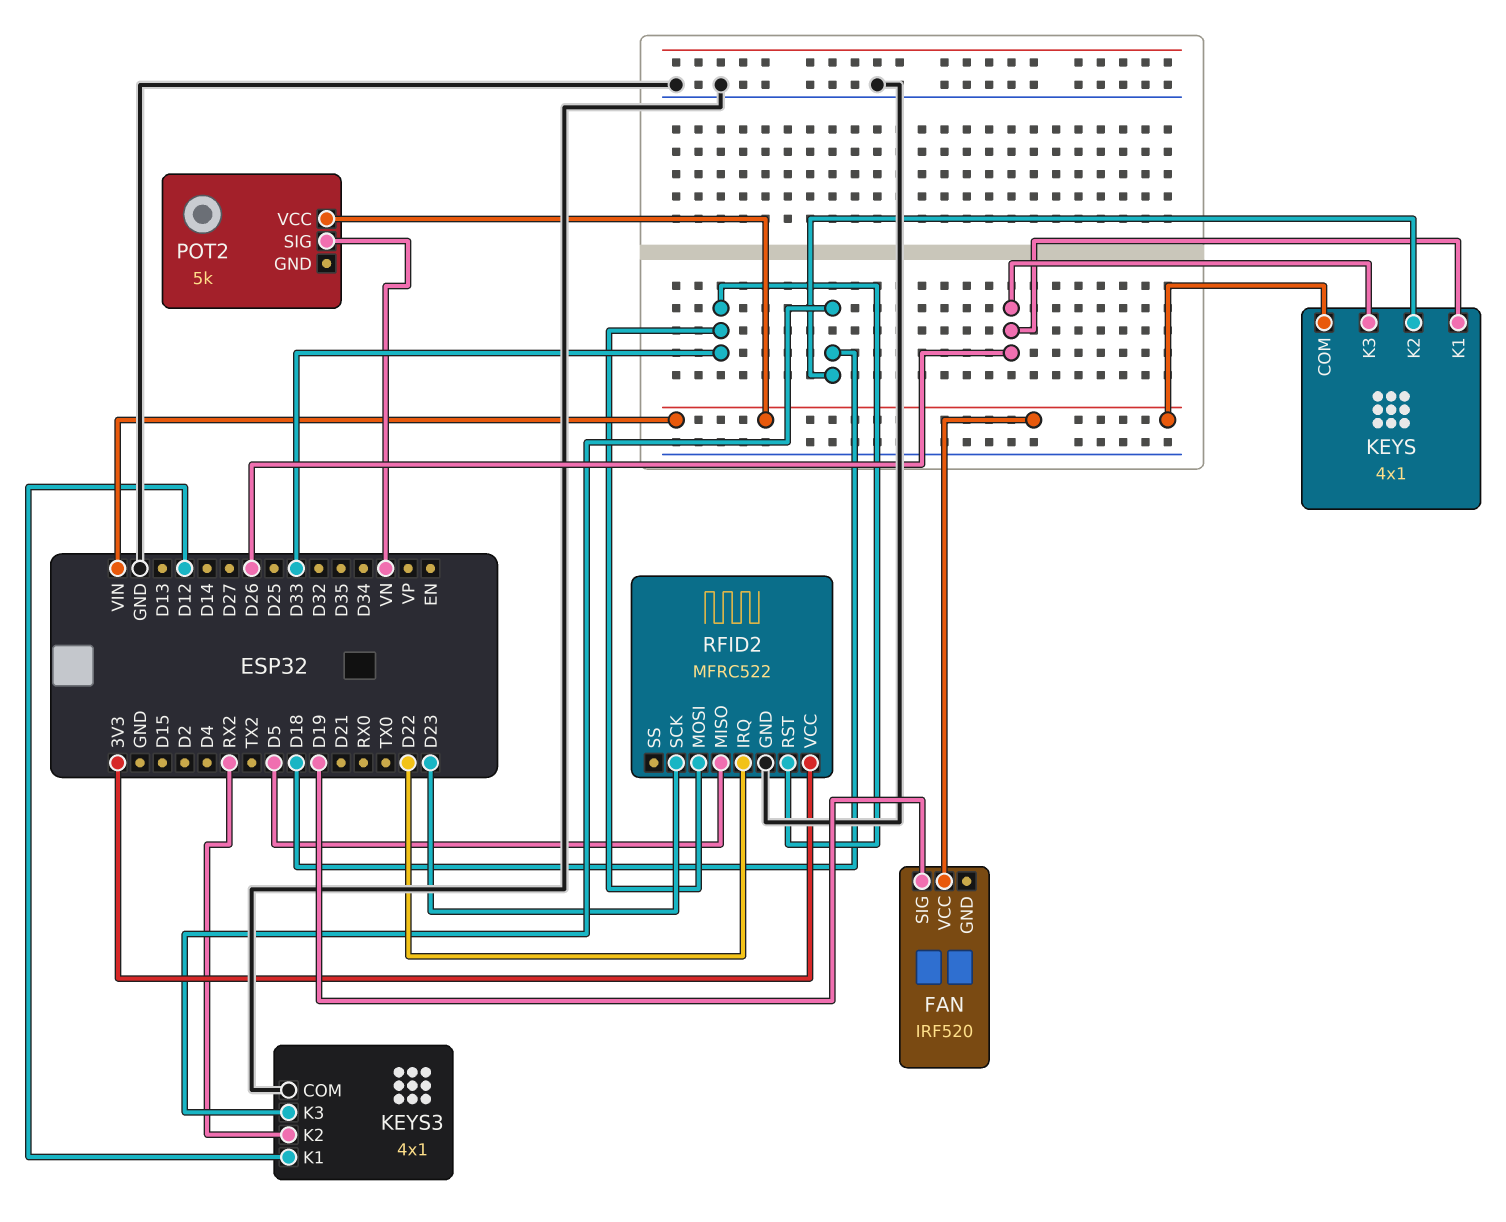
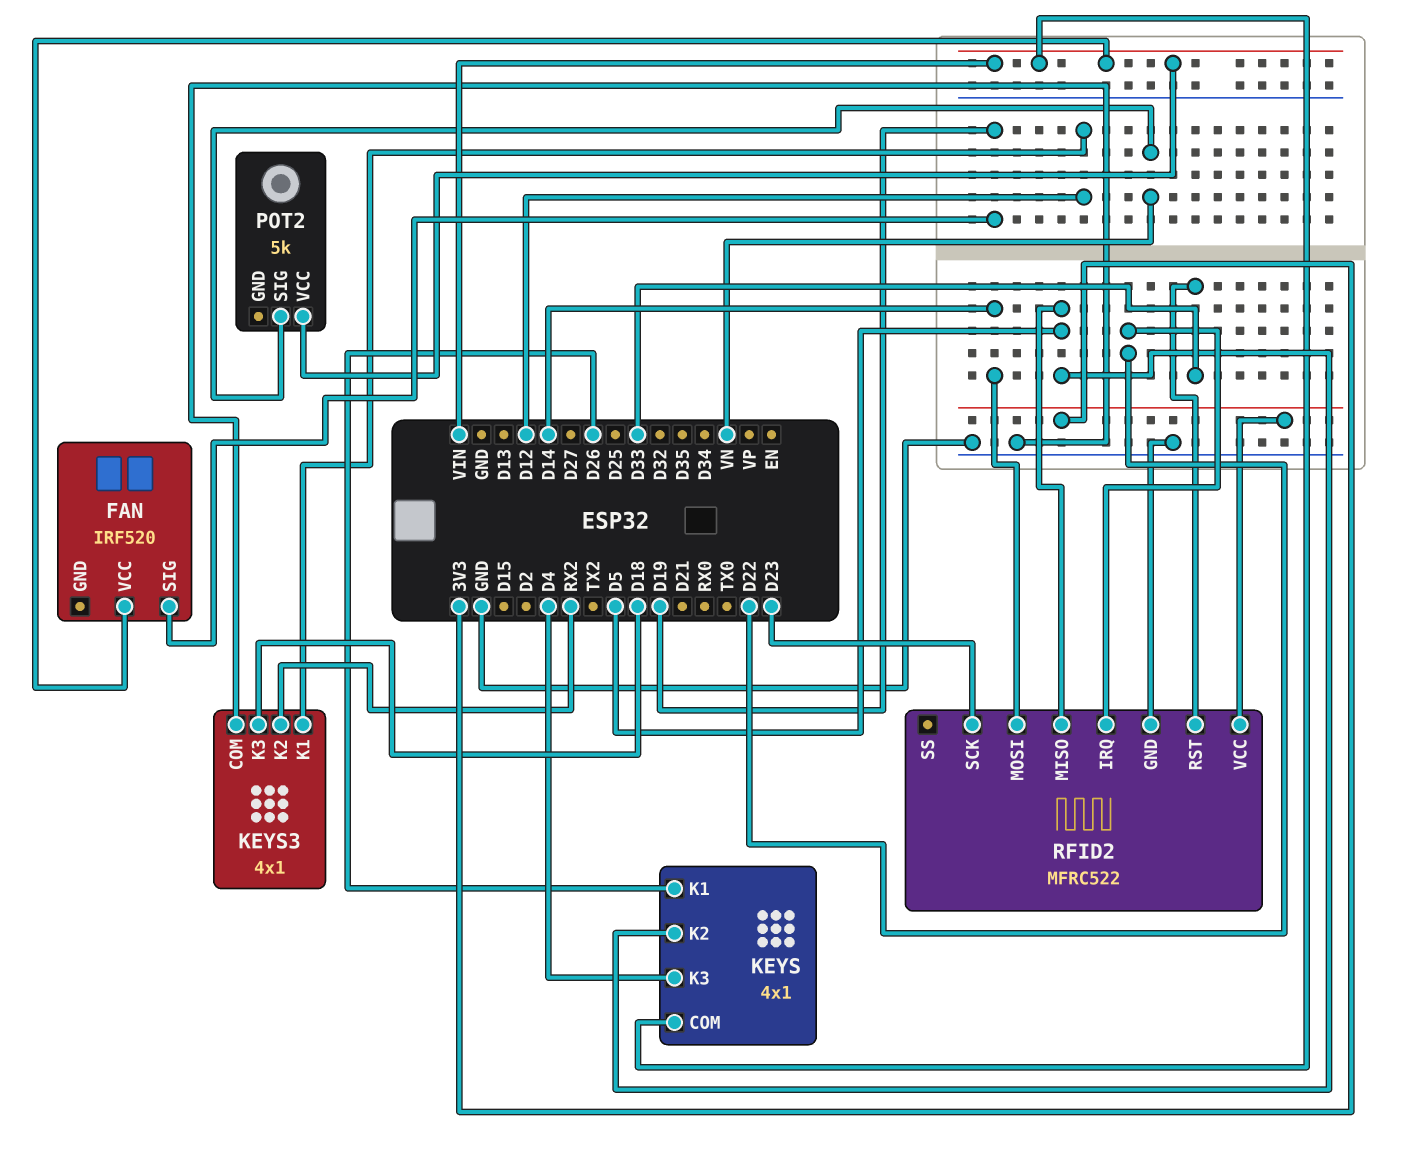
KEYS pin K2: D18 -> D5
KEYS pin K3: D26 -> D4
RFID2 pin MOSI: D33 -> D14

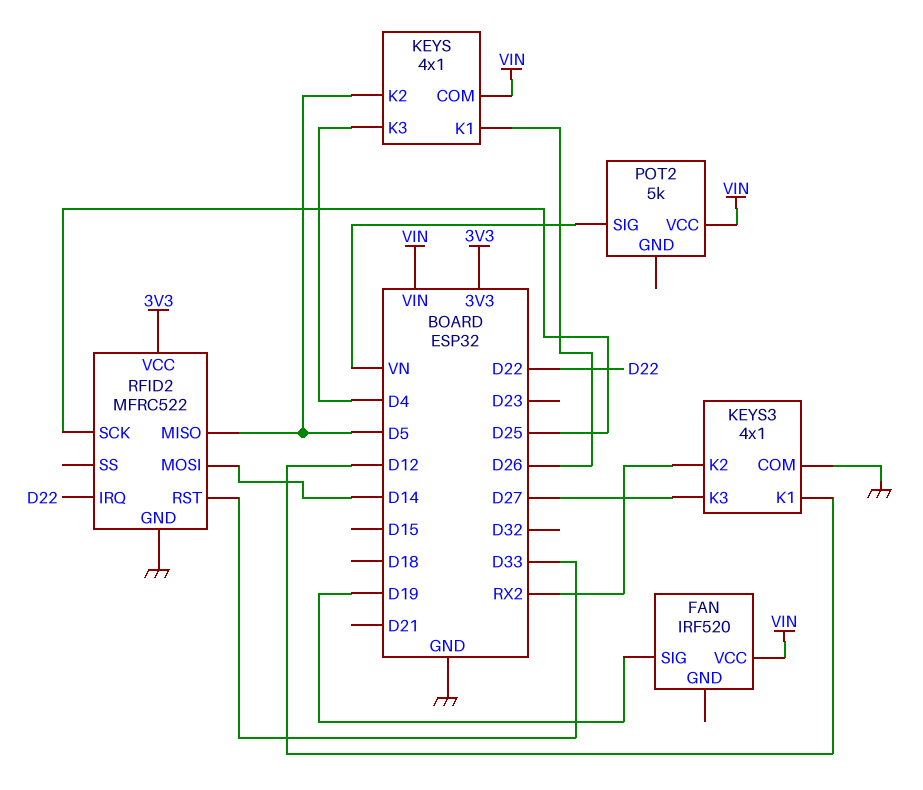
KEYS3 pin K3: D18 -> D27
RFID2 pin SCK: D23 -> D25

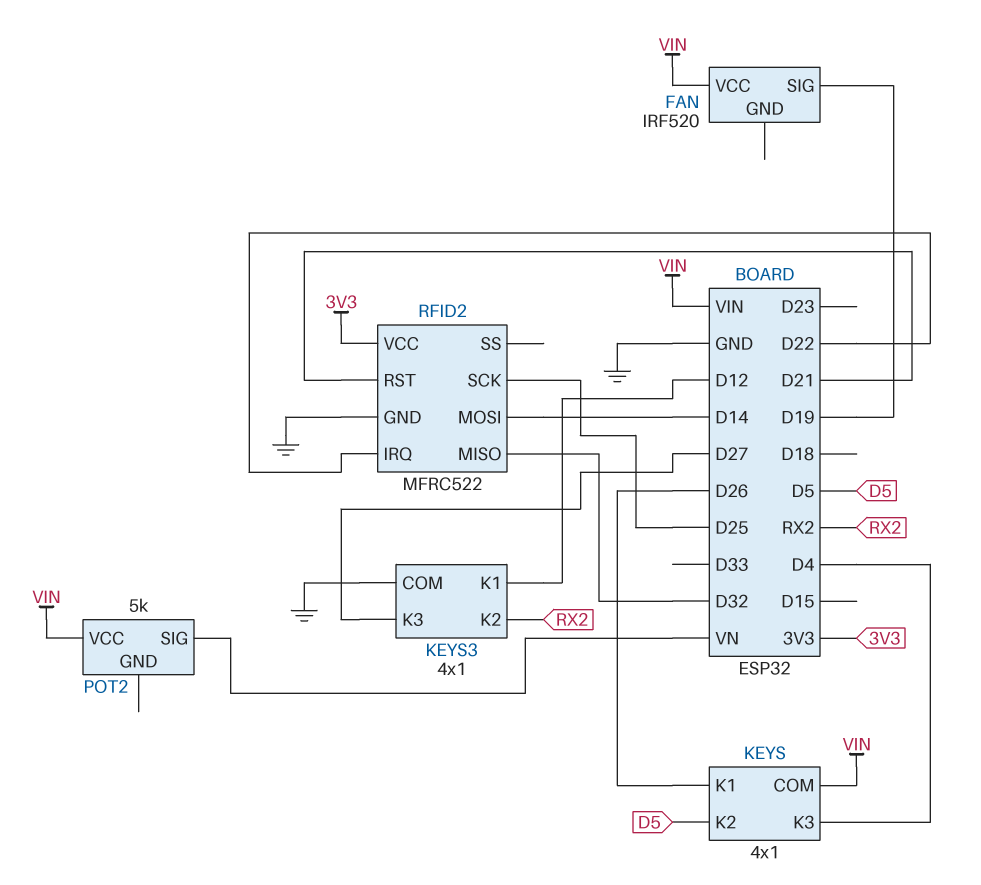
RFID2 pin MISO: D5 -> D32
RFID2 pin RST: D33 -> D21

